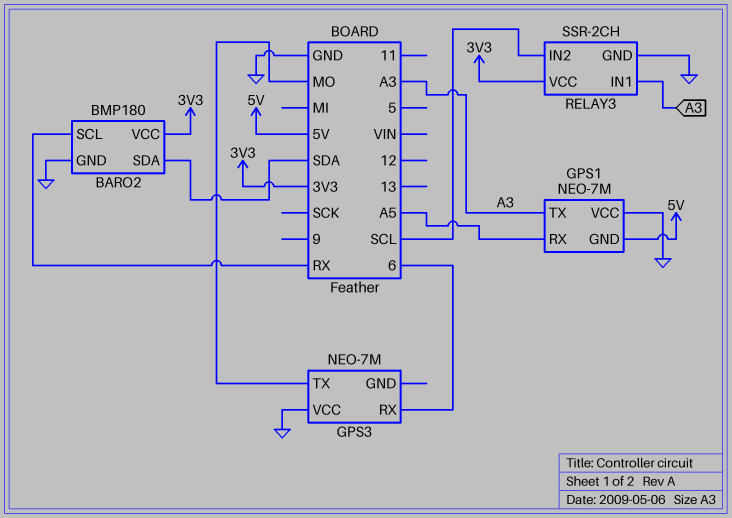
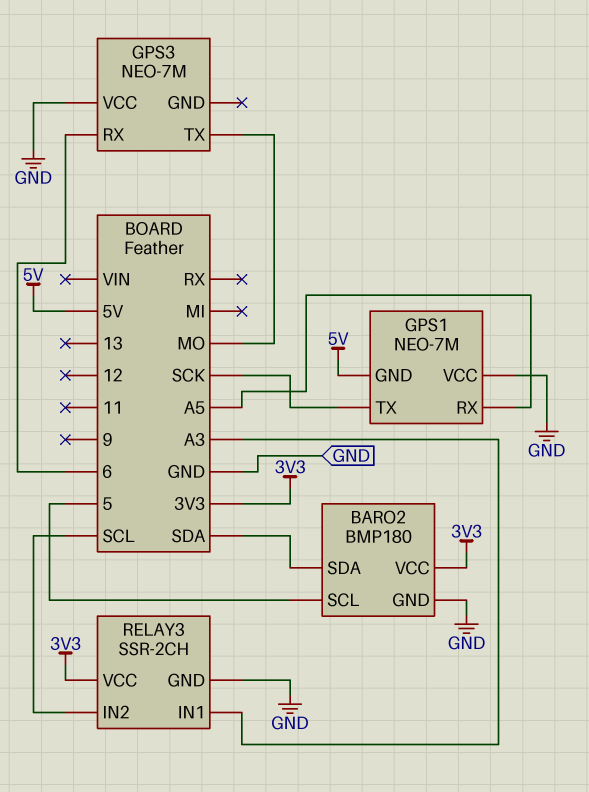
BARO2 pin SCL: RX -> 5
GPS1 pin TX: A3 -> SCK

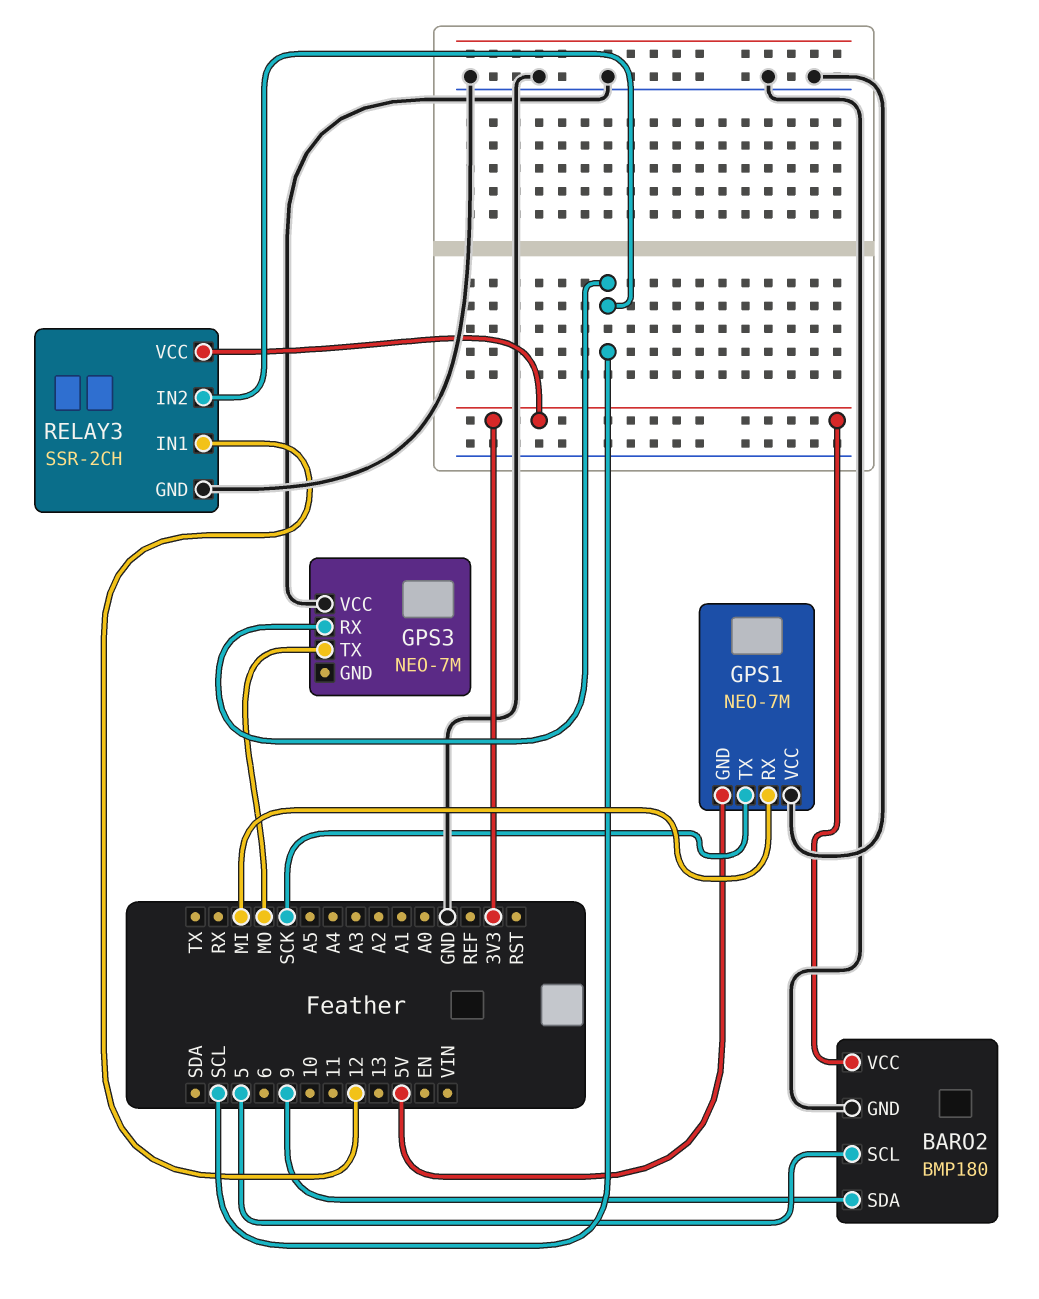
BARO2 pin SDA: SDA -> 9
GPS1 pin RX: A5 -> MI
GPS3 pin RX: 6 -> SCL
RELAY3 pin IN1: A3 -> 12

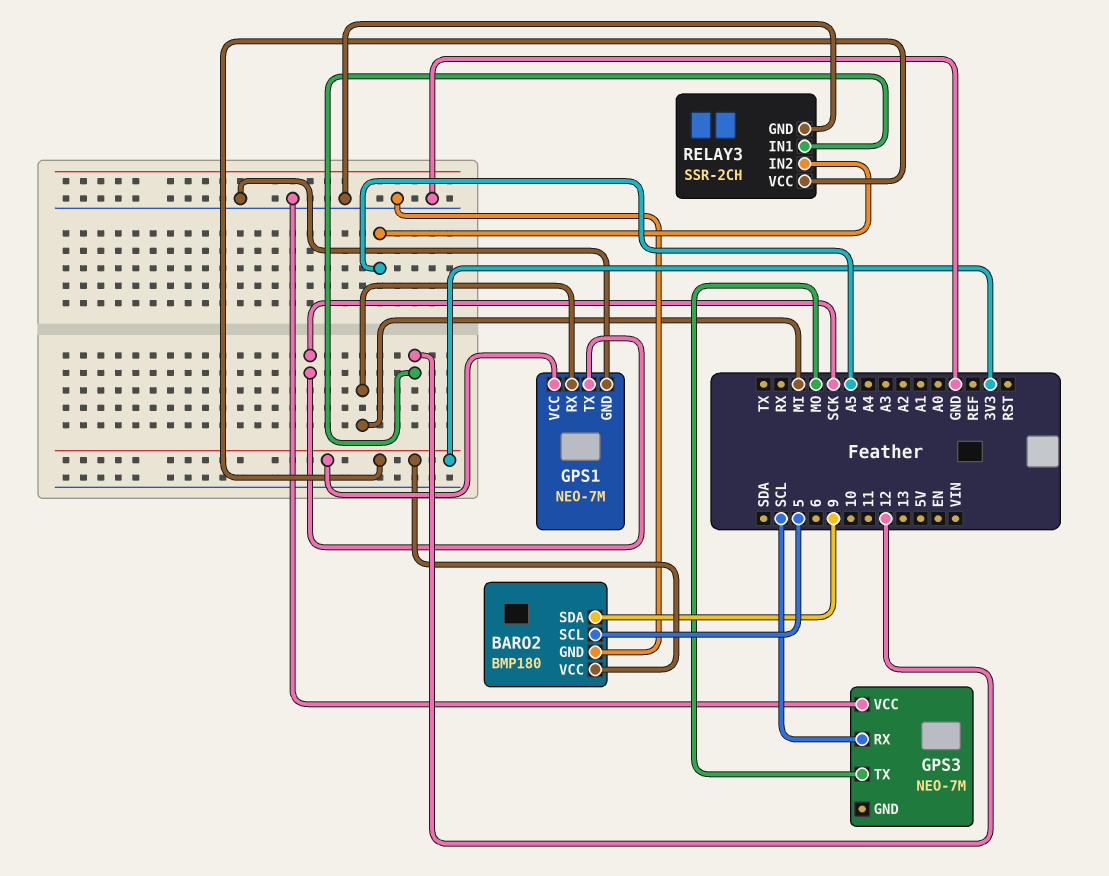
GPS1 pin GND: 5V -> GND
GPS1 pin VCC: GND -> 3V3
RELAY3 pin IN2: SCL -> A5

